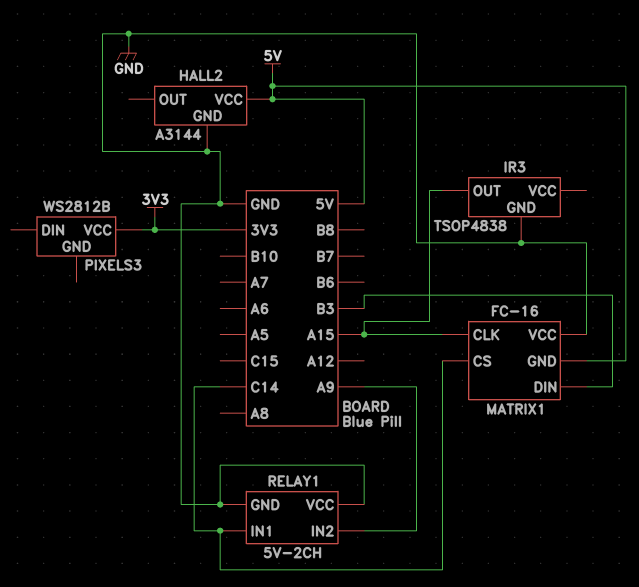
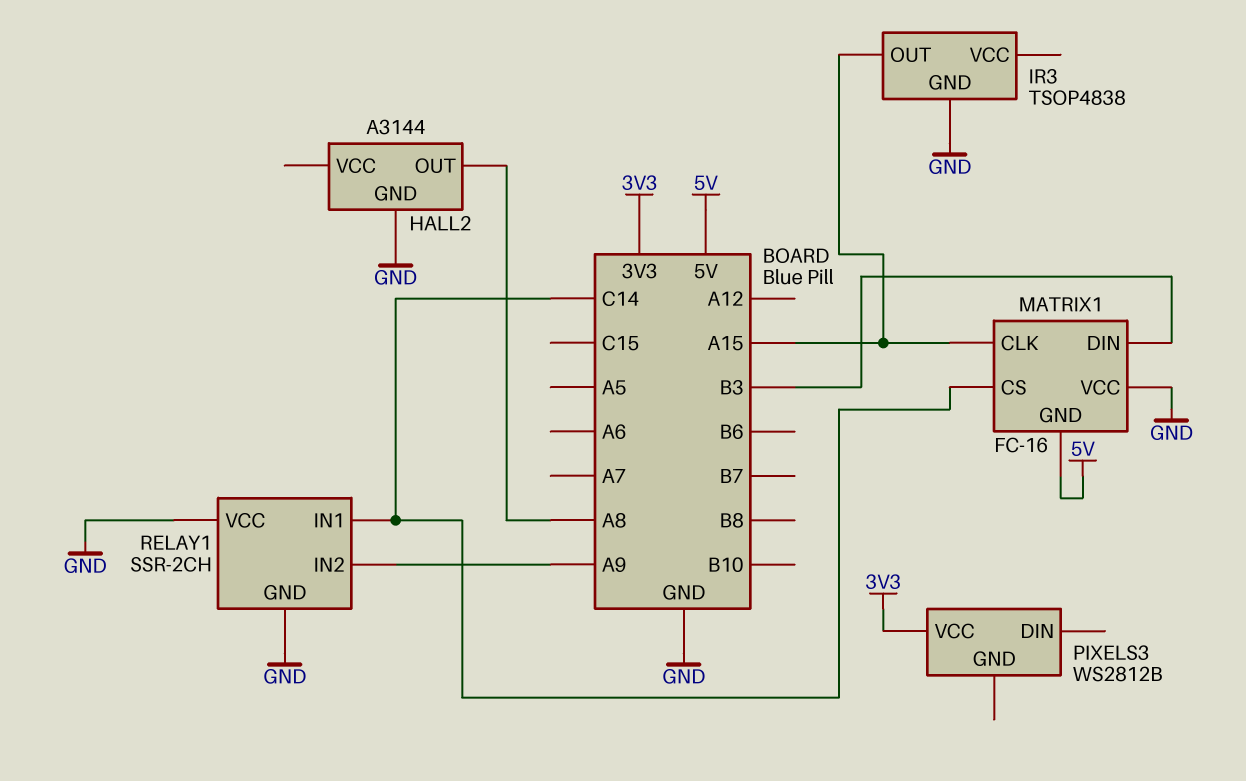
HALL2 pin OUT: none -> A8
HALL2 pin VCC: 5V -> none
RELAY1: 5V-2CH -> SSR-2CH

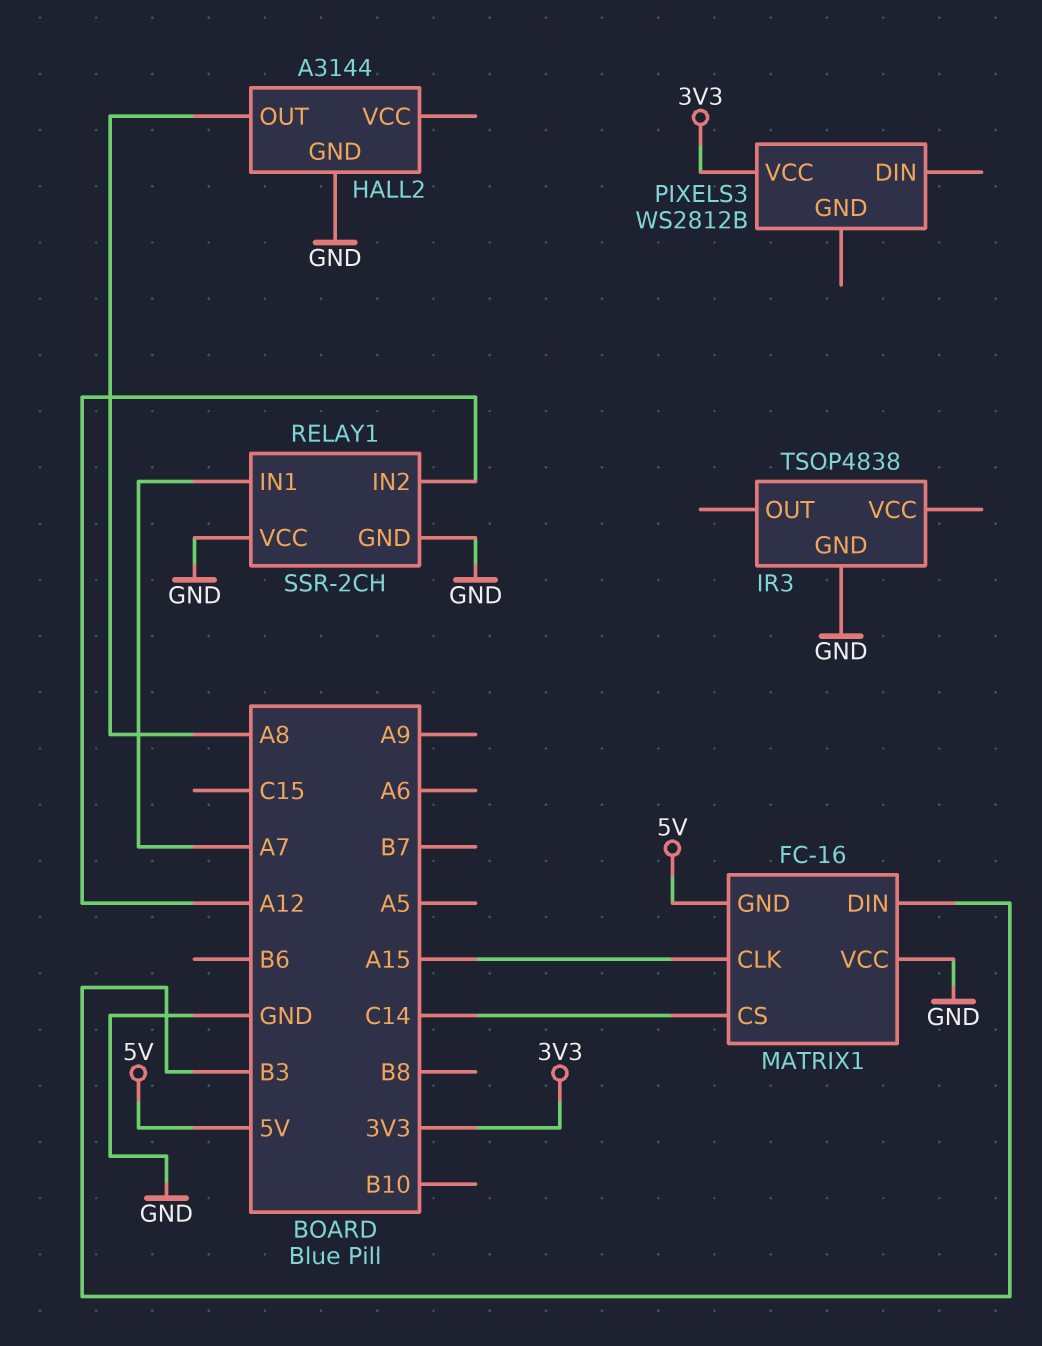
IR3 pin OUT: A15 -> none
RELAY1 pin IN1: C14 -> A7
RELAY1 pin IN2: A9 -> A12

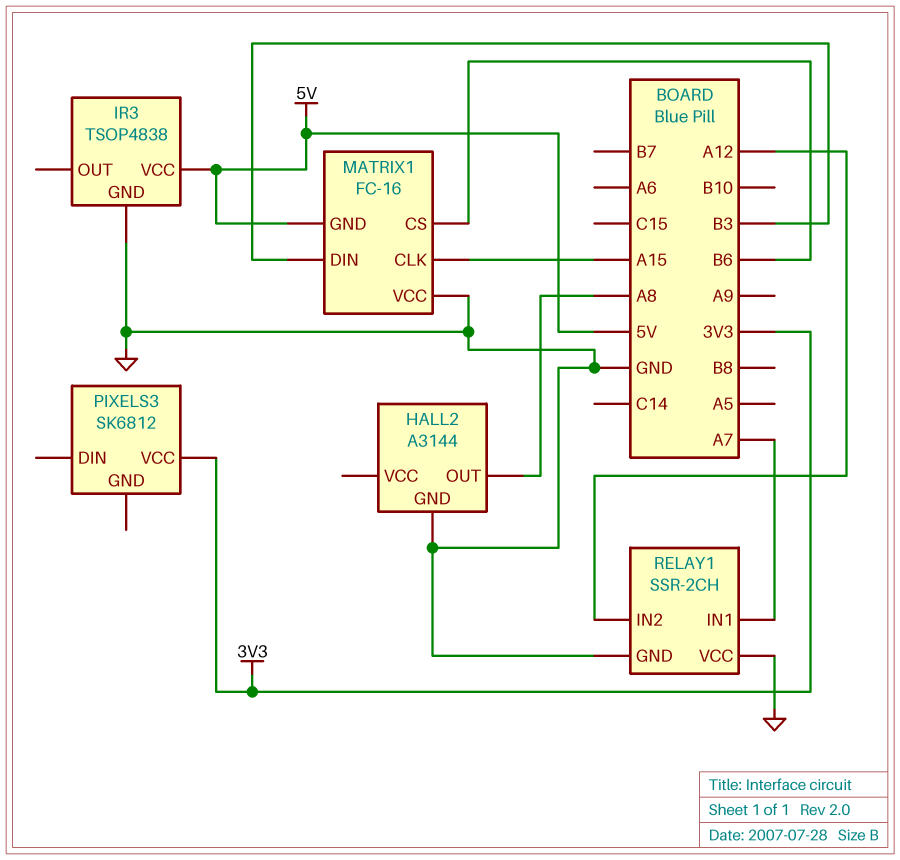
IR3 pin VCC: none -> 5V
MATRIX1 pin CS: C14 -> B6
PIXELS3: WS2812B -> SK6812

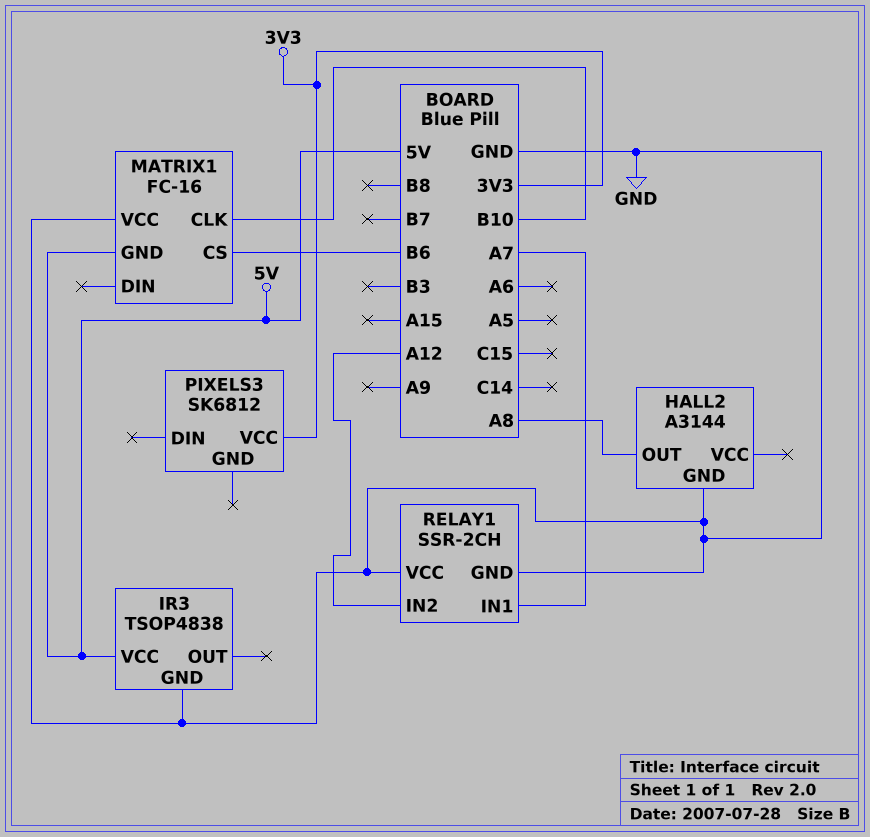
MATRIX1 pin CLK: A15 -> B10
MATRIX1 pin DIN: B3 -> none

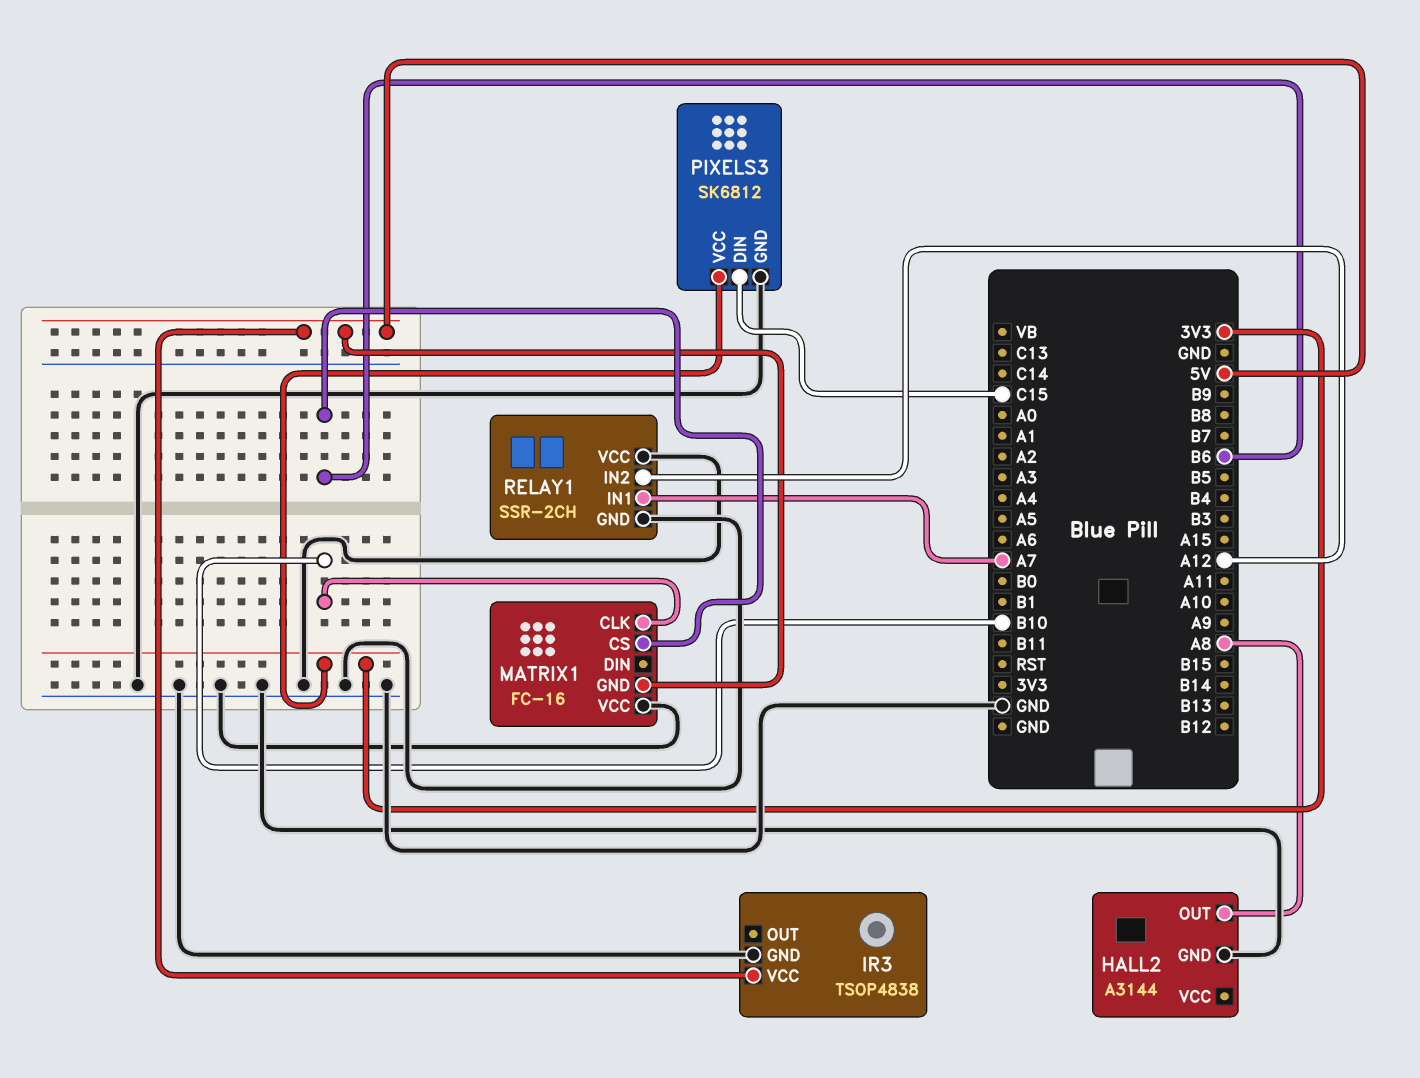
PIXELS3 pin DIN: none -> C15
PIXELS3 pin GND: none -> GND

